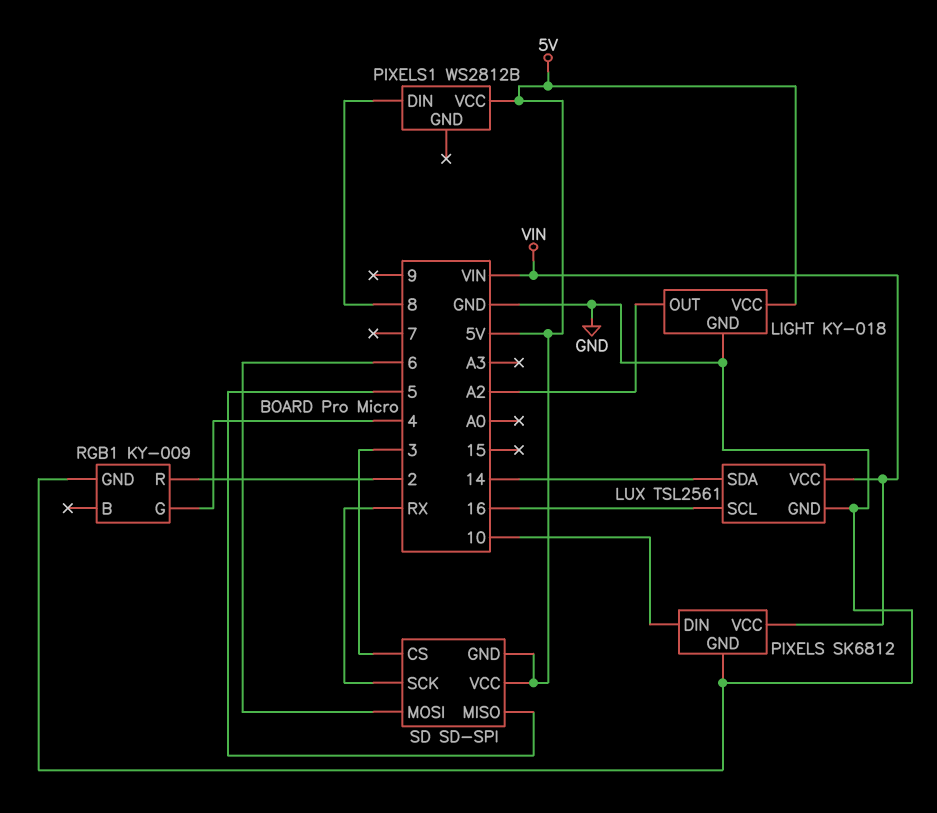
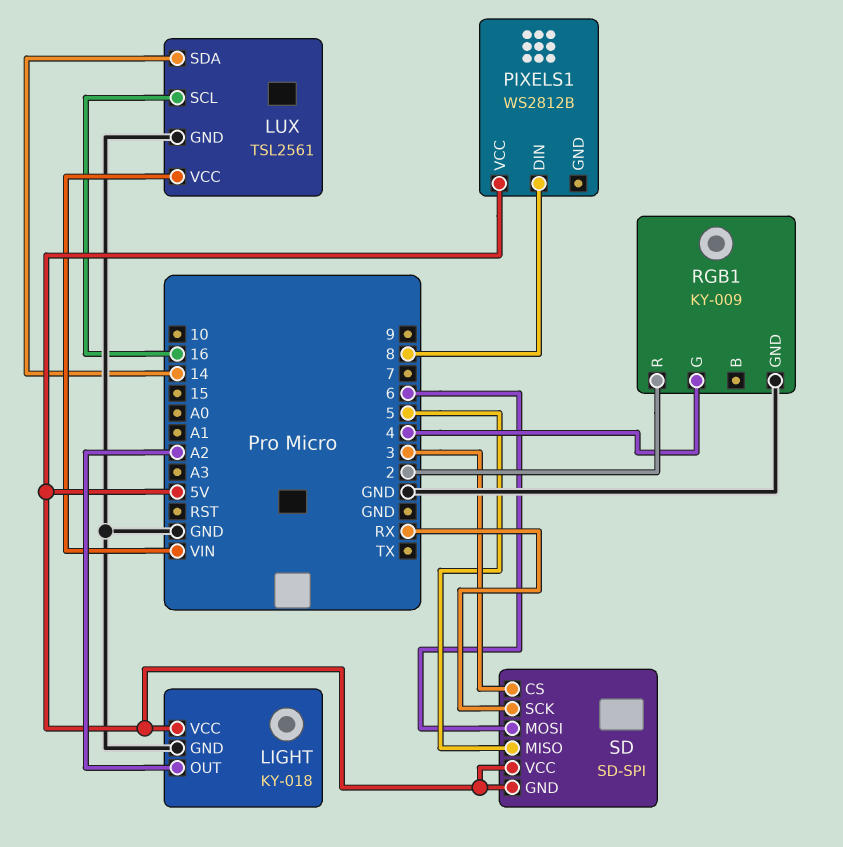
PIXELS: SK6812 -> none
PIXELS pin DIN: 10 -> none
PIXELS pin GND: GND -> none
PIXELS pin VCC: VIN -> none

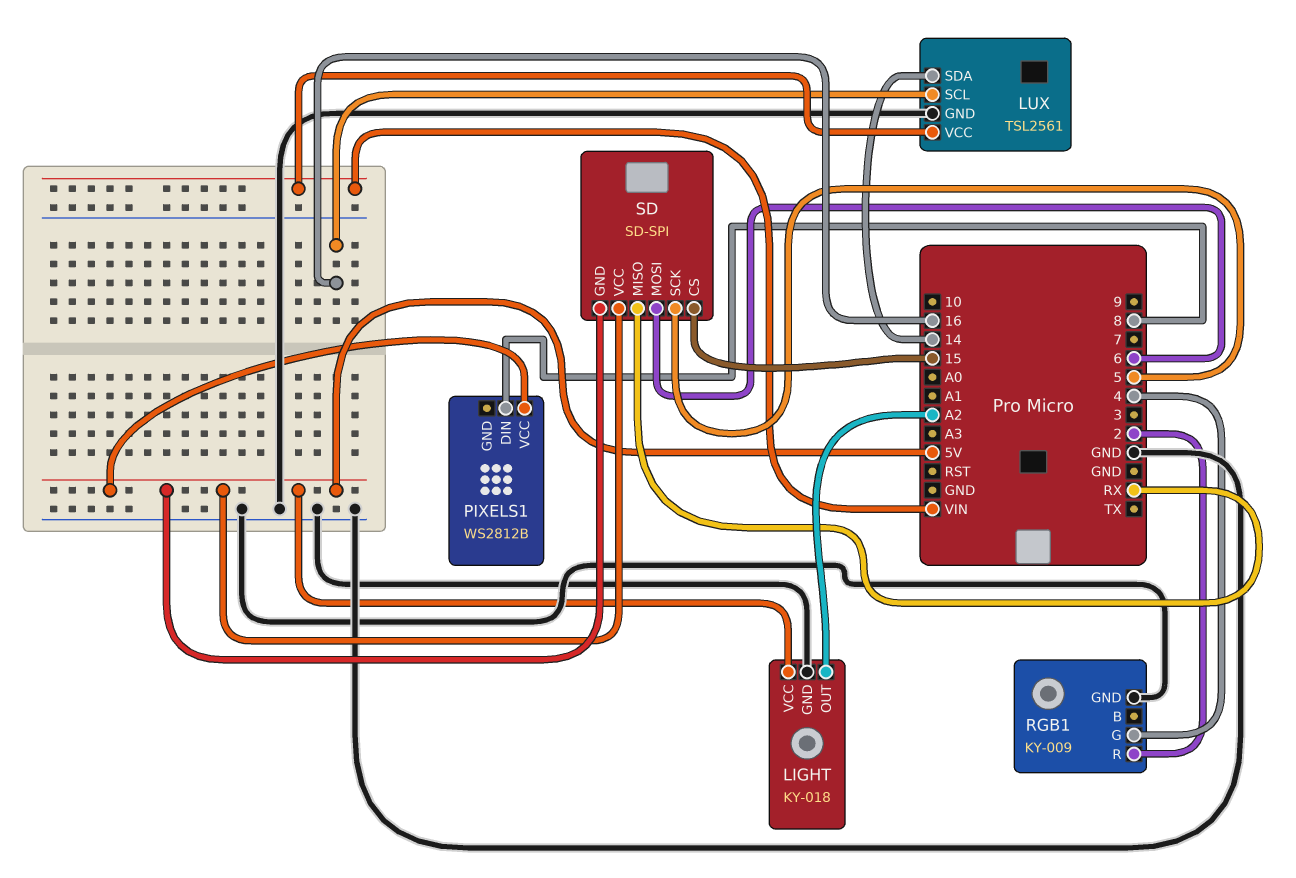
SD pin CS: 3 -> 15
SD pin MISO: 5 -> RX
SD pin SCK: RX -> 5

